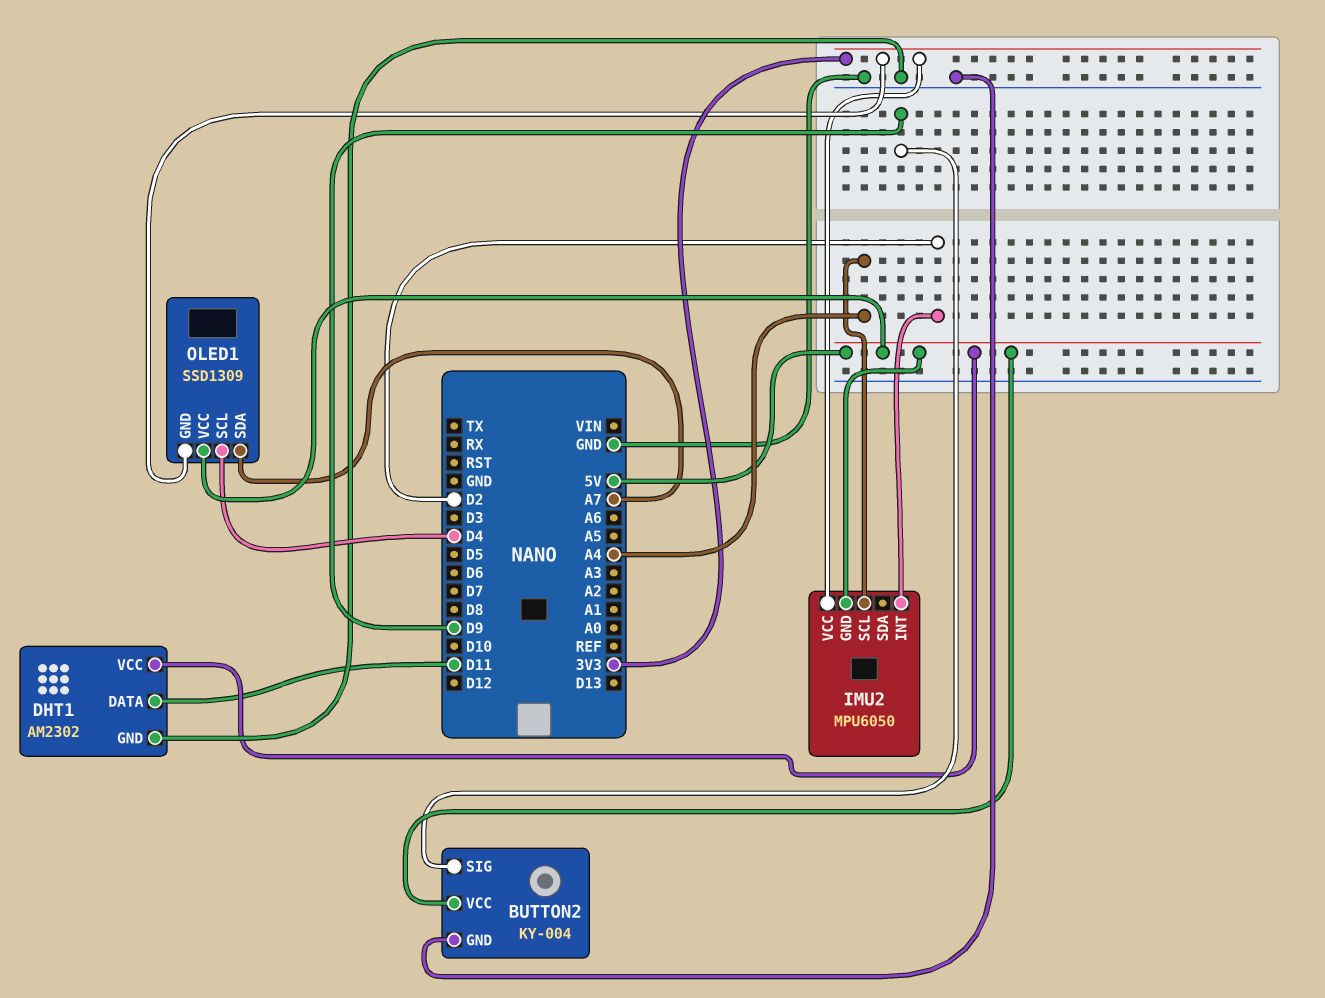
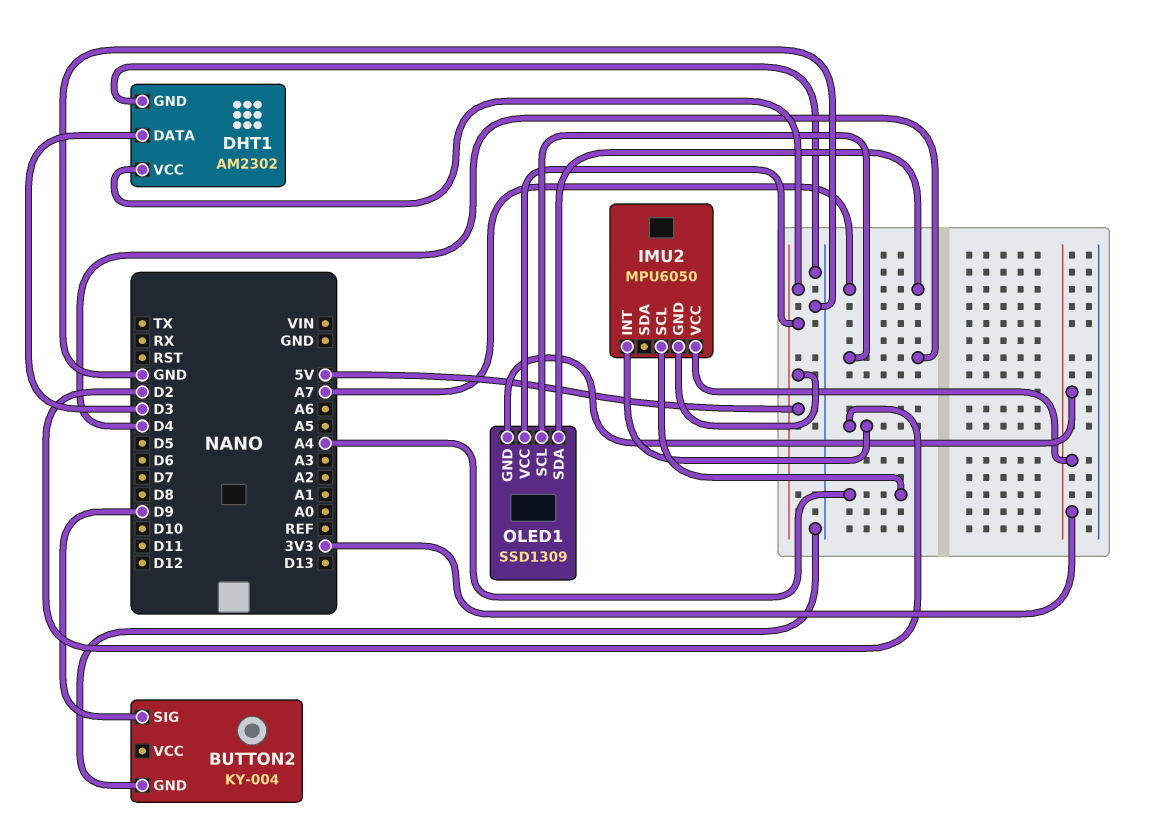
BUTTON2 pin VCC: 5V -> none
DHT1 pin DATA: D11 -> D3

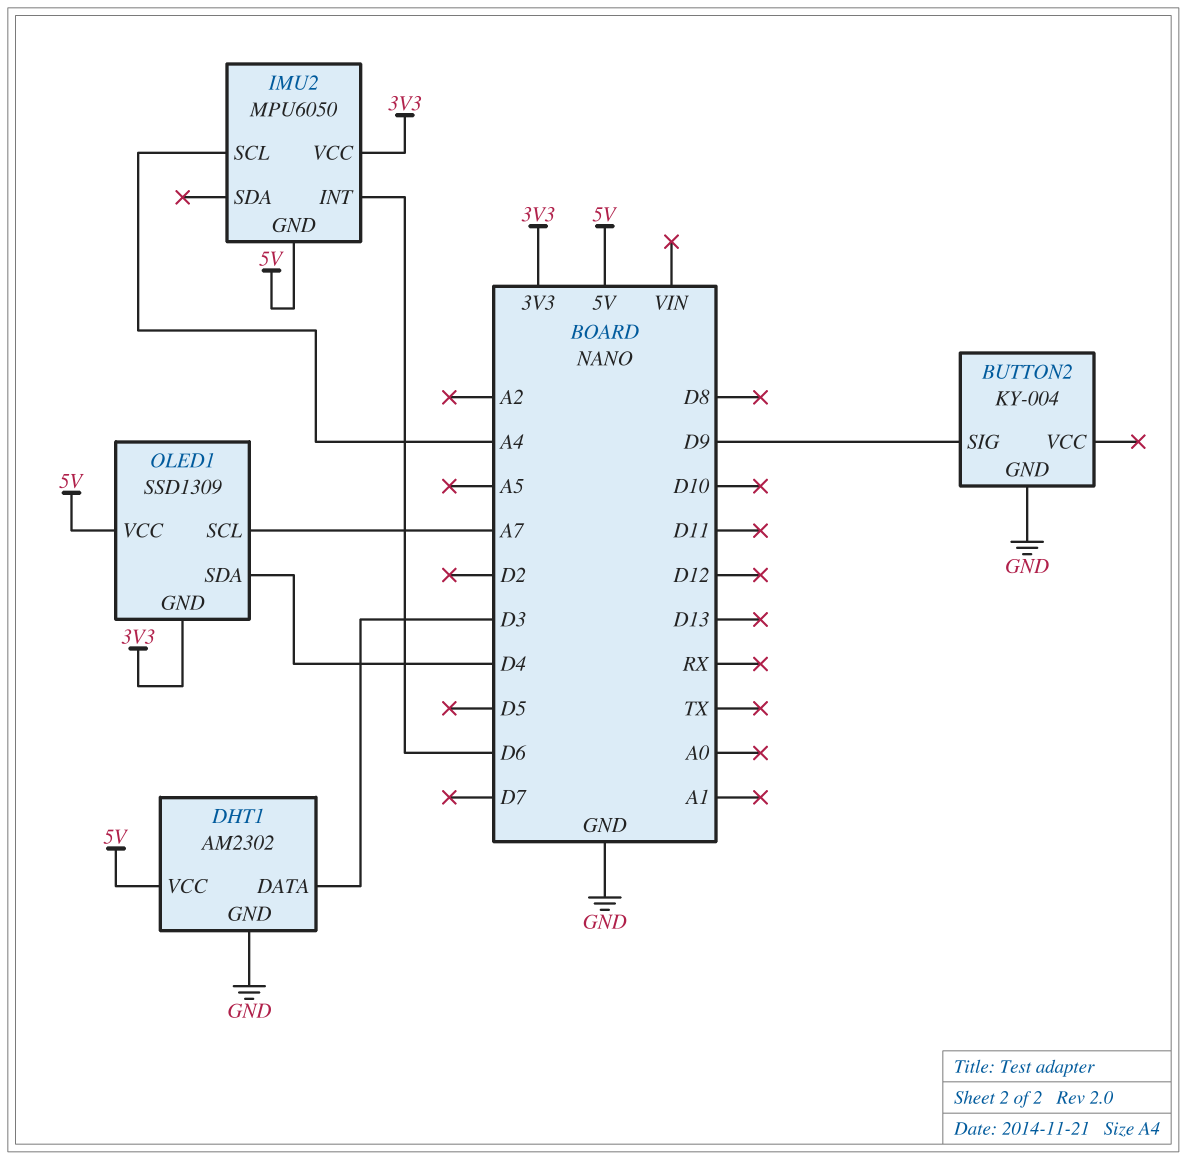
IMU2 pin INT: D2 -> D6
OLED1 pin SCL: D4 -> A7
OLED1 pin SDA: A7 -> D4

